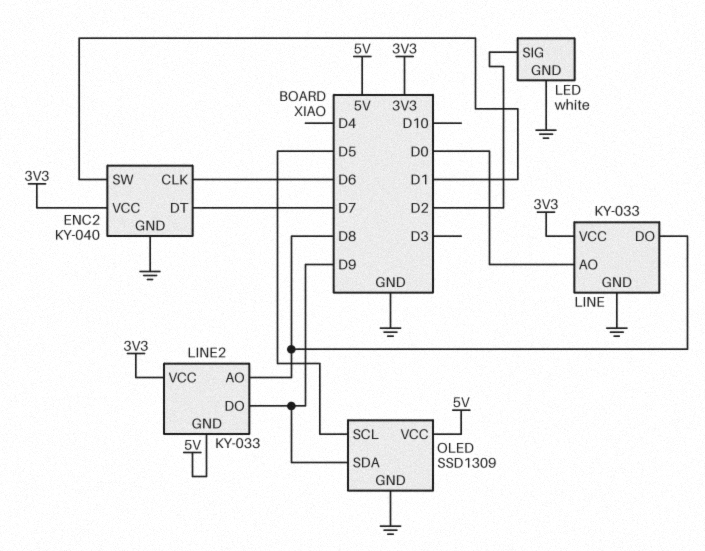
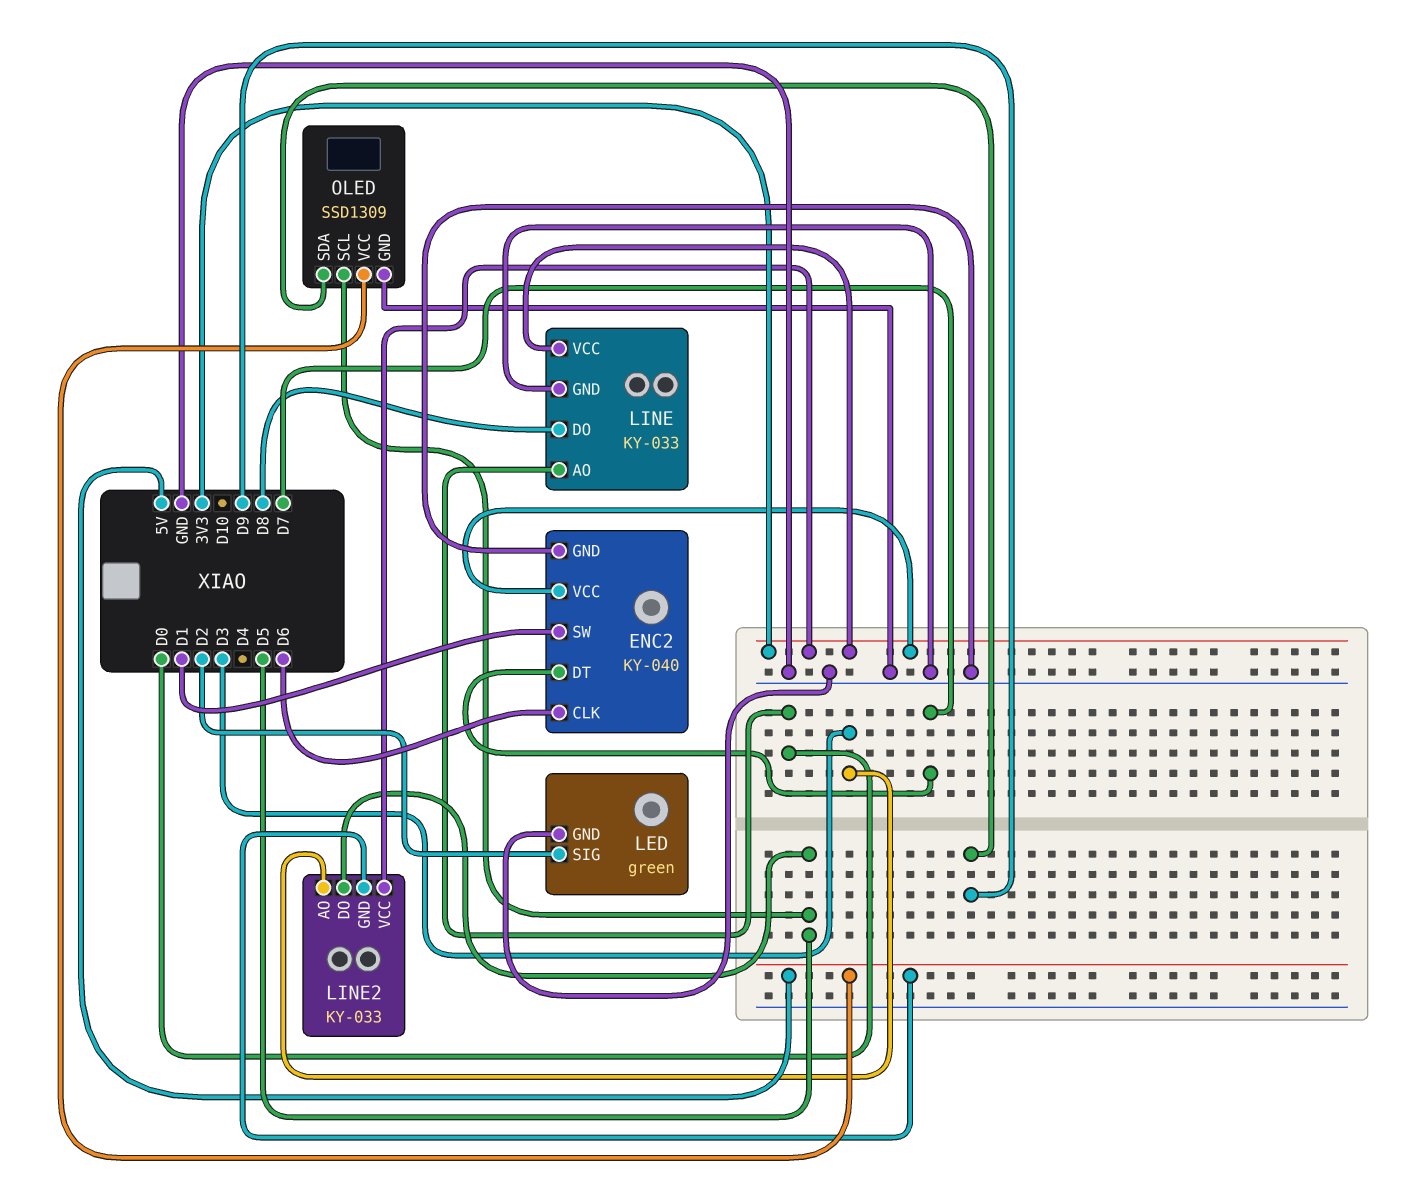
LED: white -> green
LINE2 pin AO: D8 -> D3
LINE2 pin DO: D9 -> D5

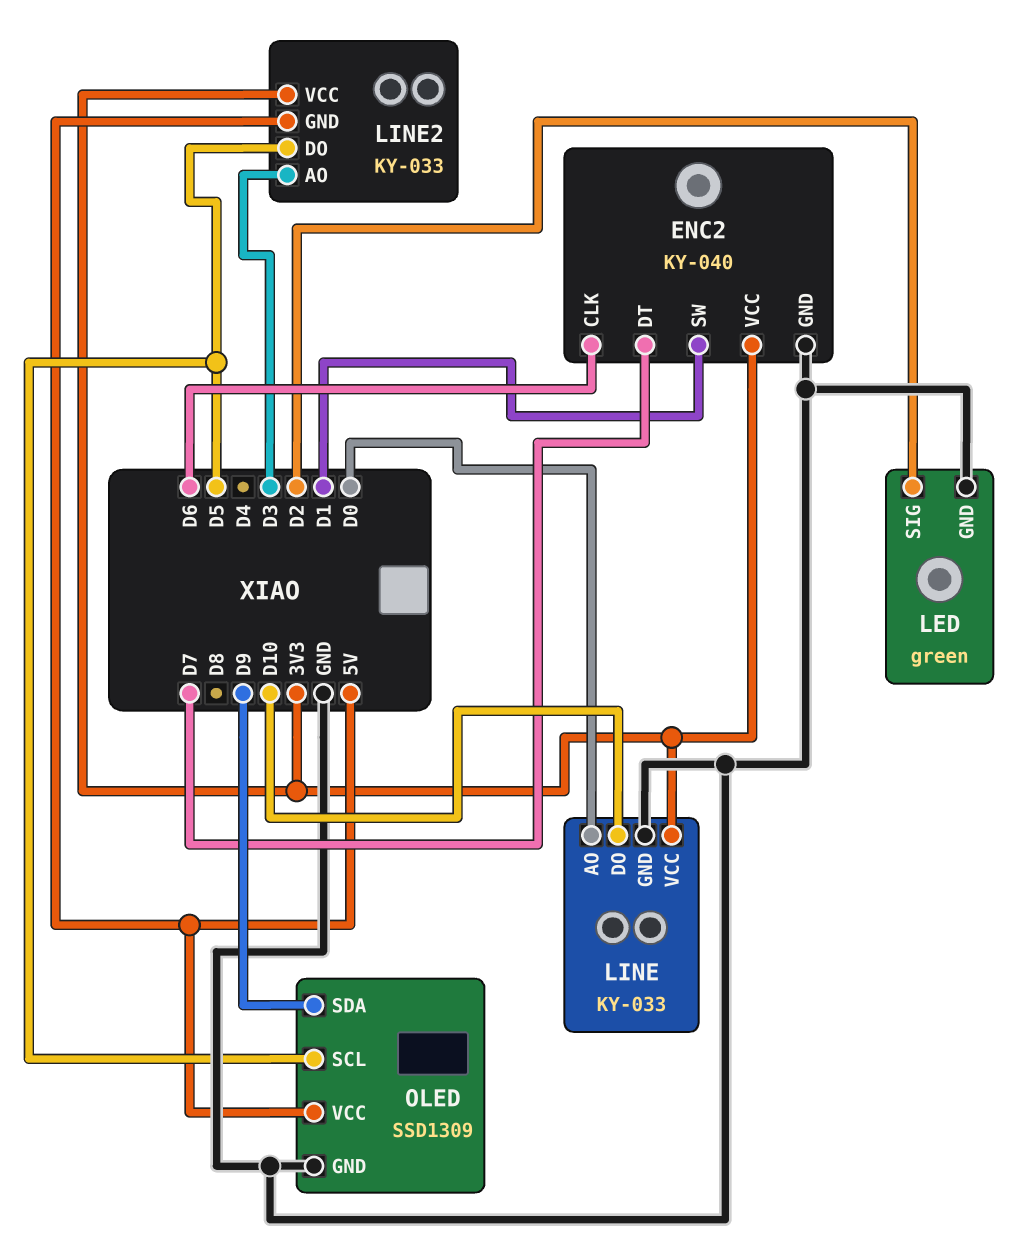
LINE pin DO: D8 -> D10

